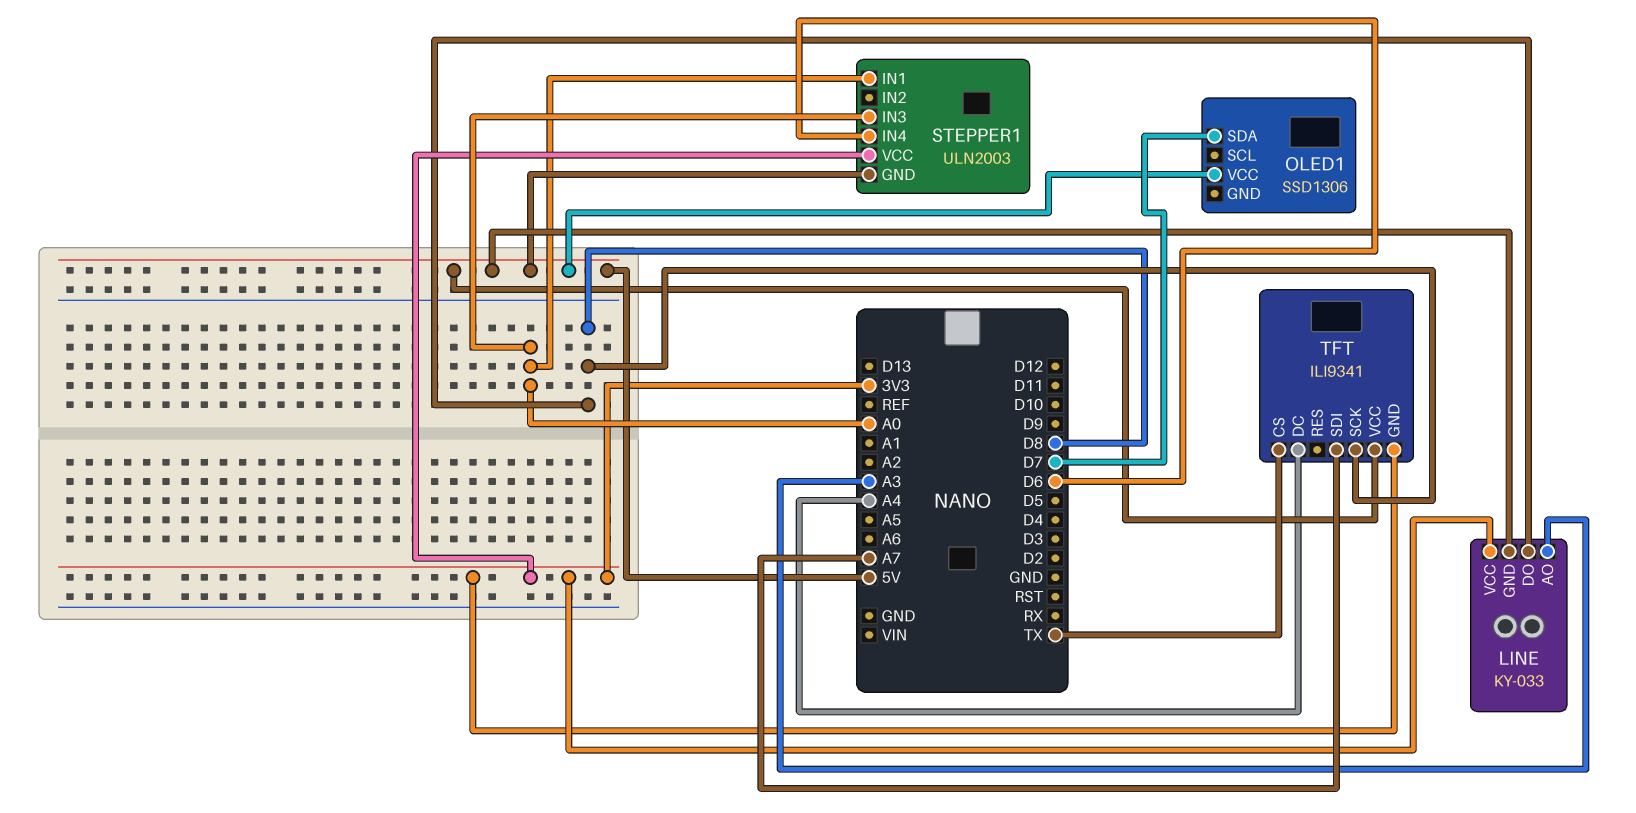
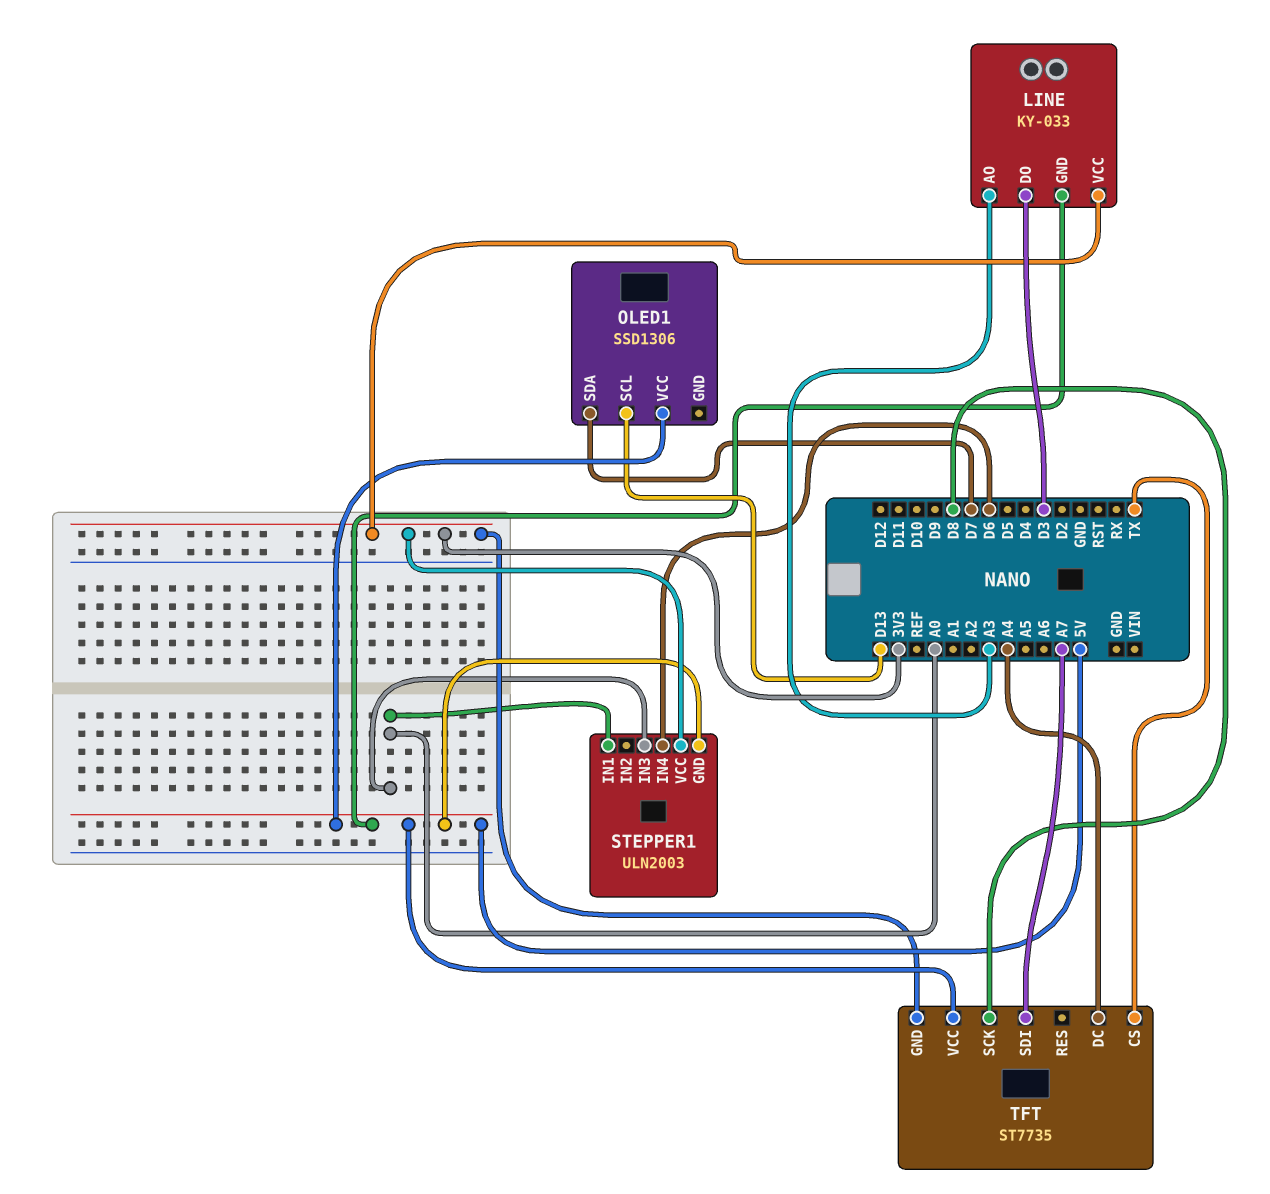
LINE pin DO: D8 -> D3
OLED1 pin SCL: none -> D13
TFT: ILI9341 -> ST7735

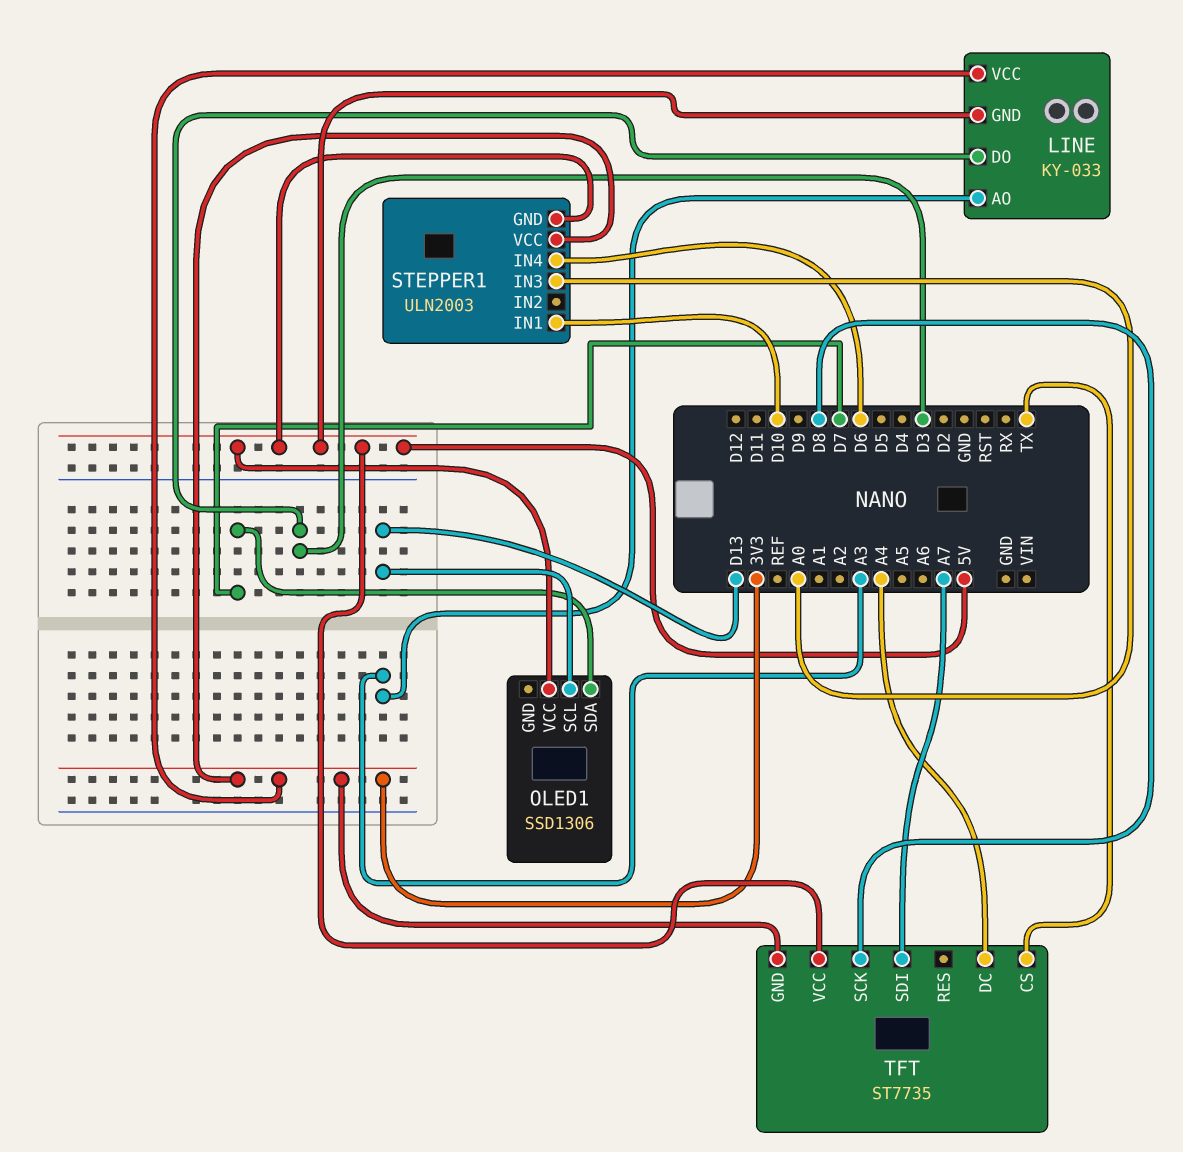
STEPPER1 pin IN1: A0 -> D10

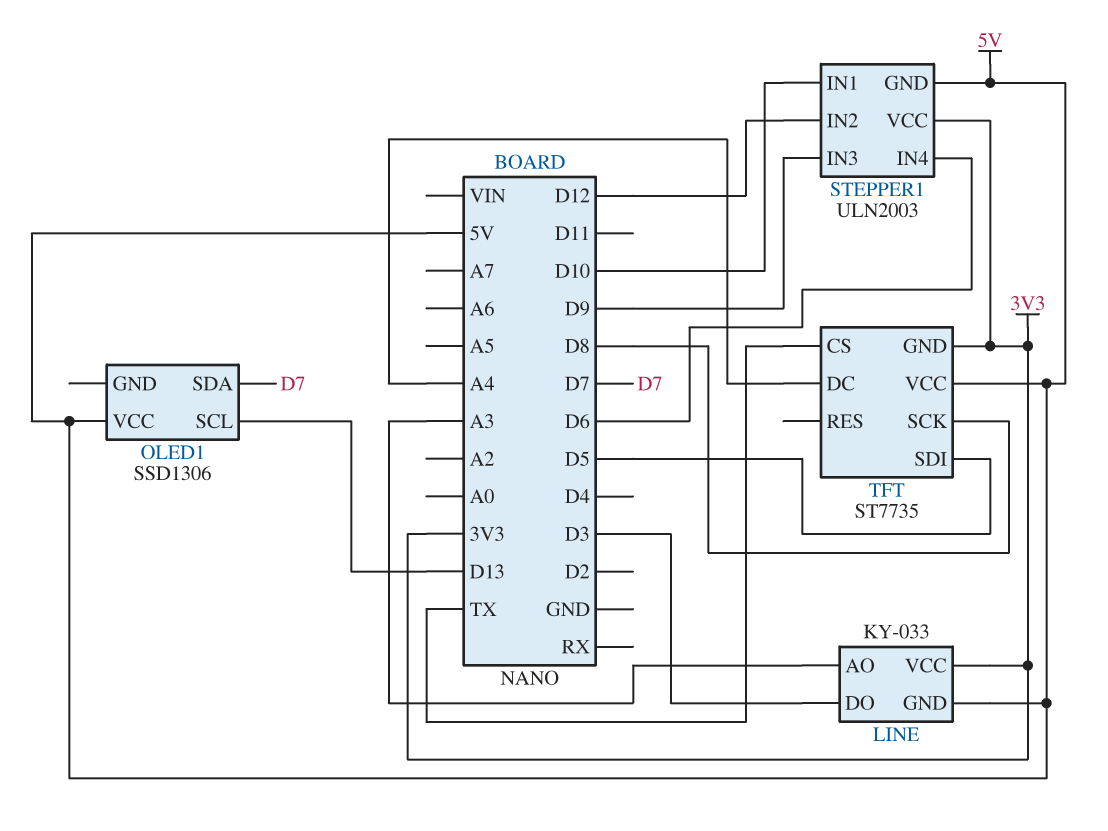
STEPPER1 pin IN2: none -> D12
STEPPER1 pin IN3: A0 -> D9
TFT pin SDI: A7 -> D5

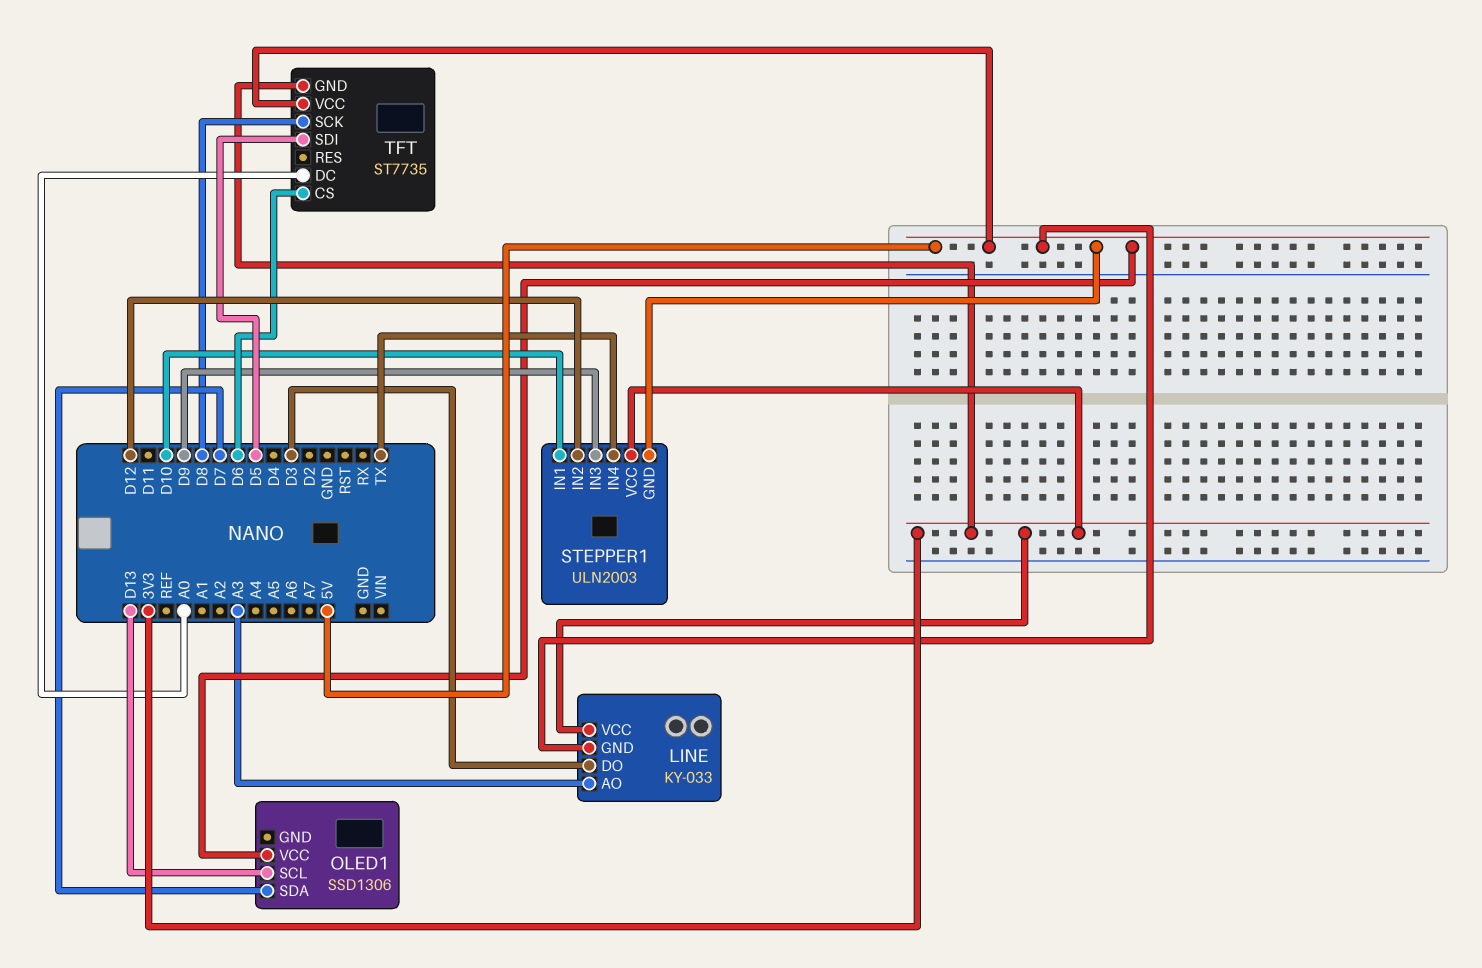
STEPPER1 pin IN4: D6 -> TX
TFT pin CS: TX -> D6
TFT pin DC: A4 -> A0

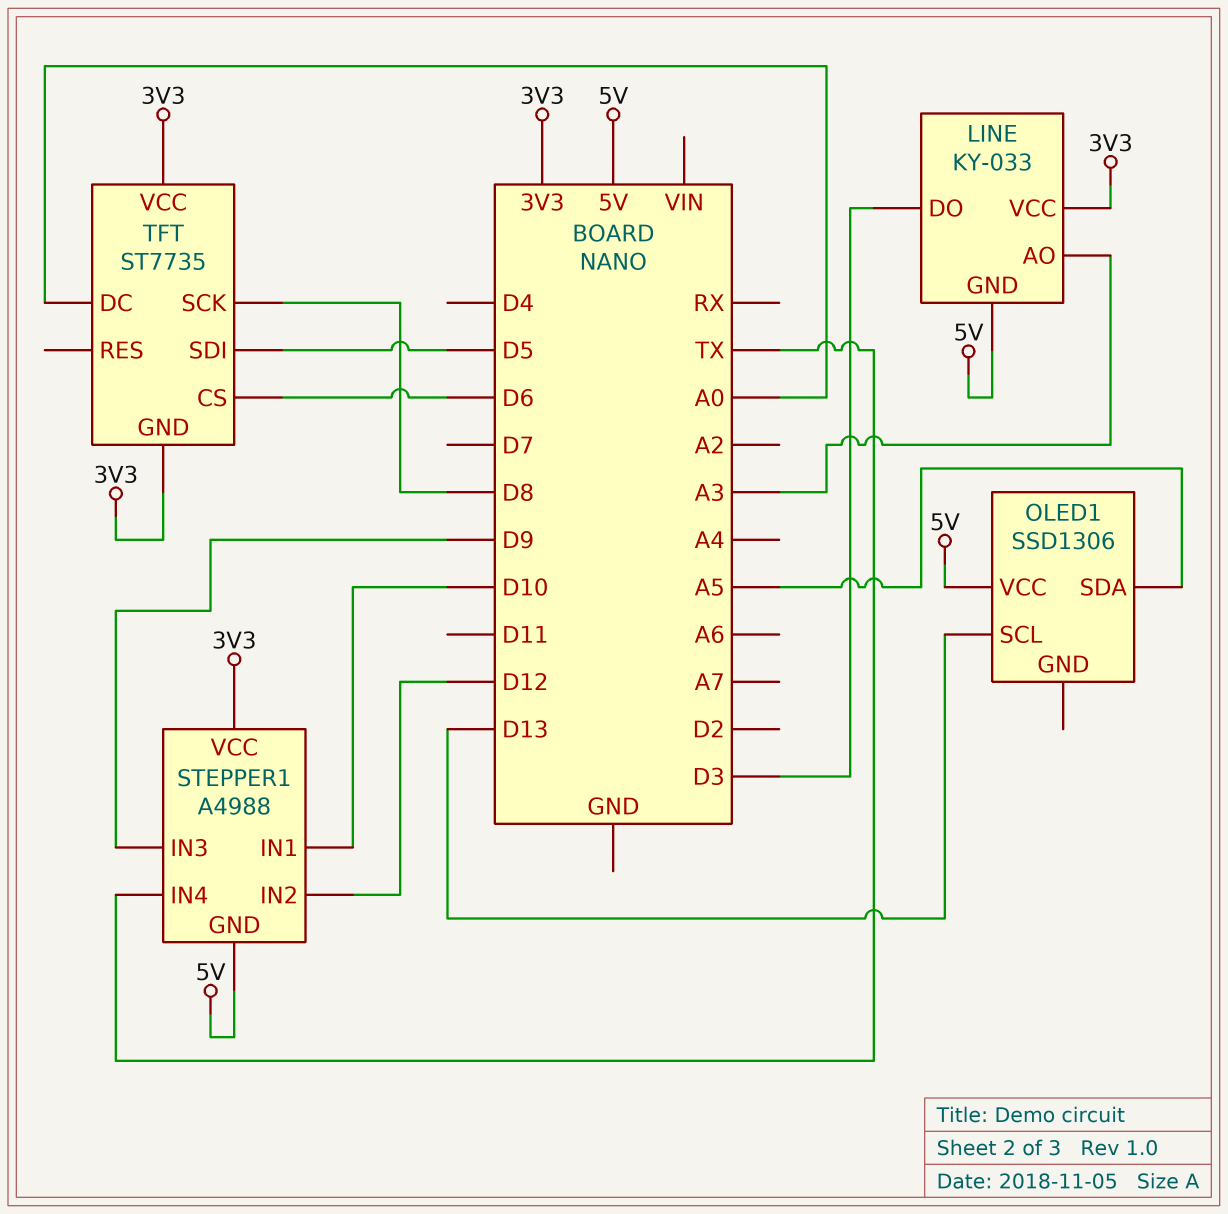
OLED1 pin SDA: D7 -> A5
STEPPER1: ULN2003 -> A4988
TFT pin VCC: 5V -> 3V3

